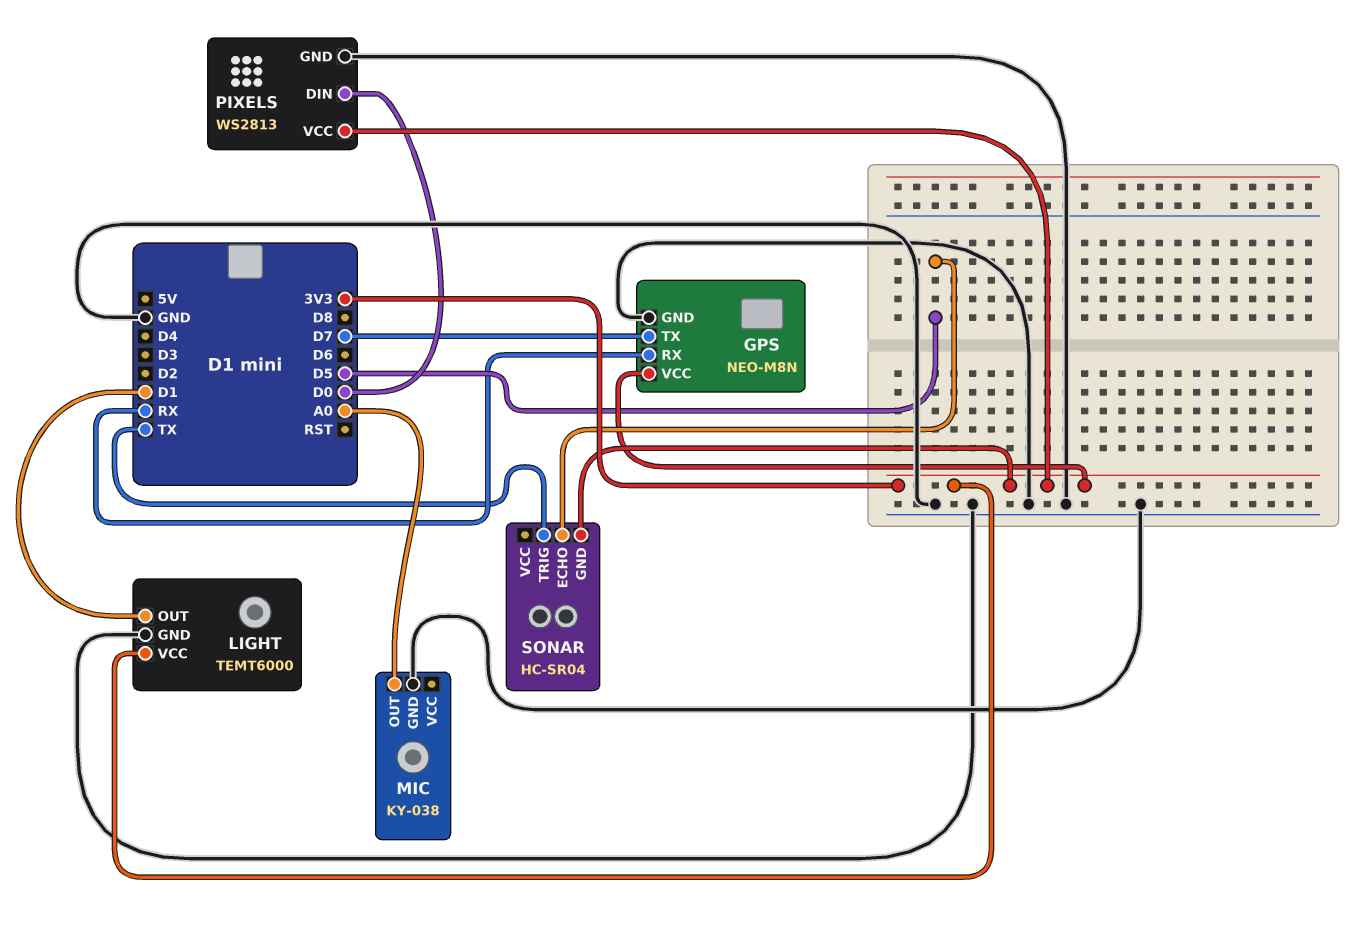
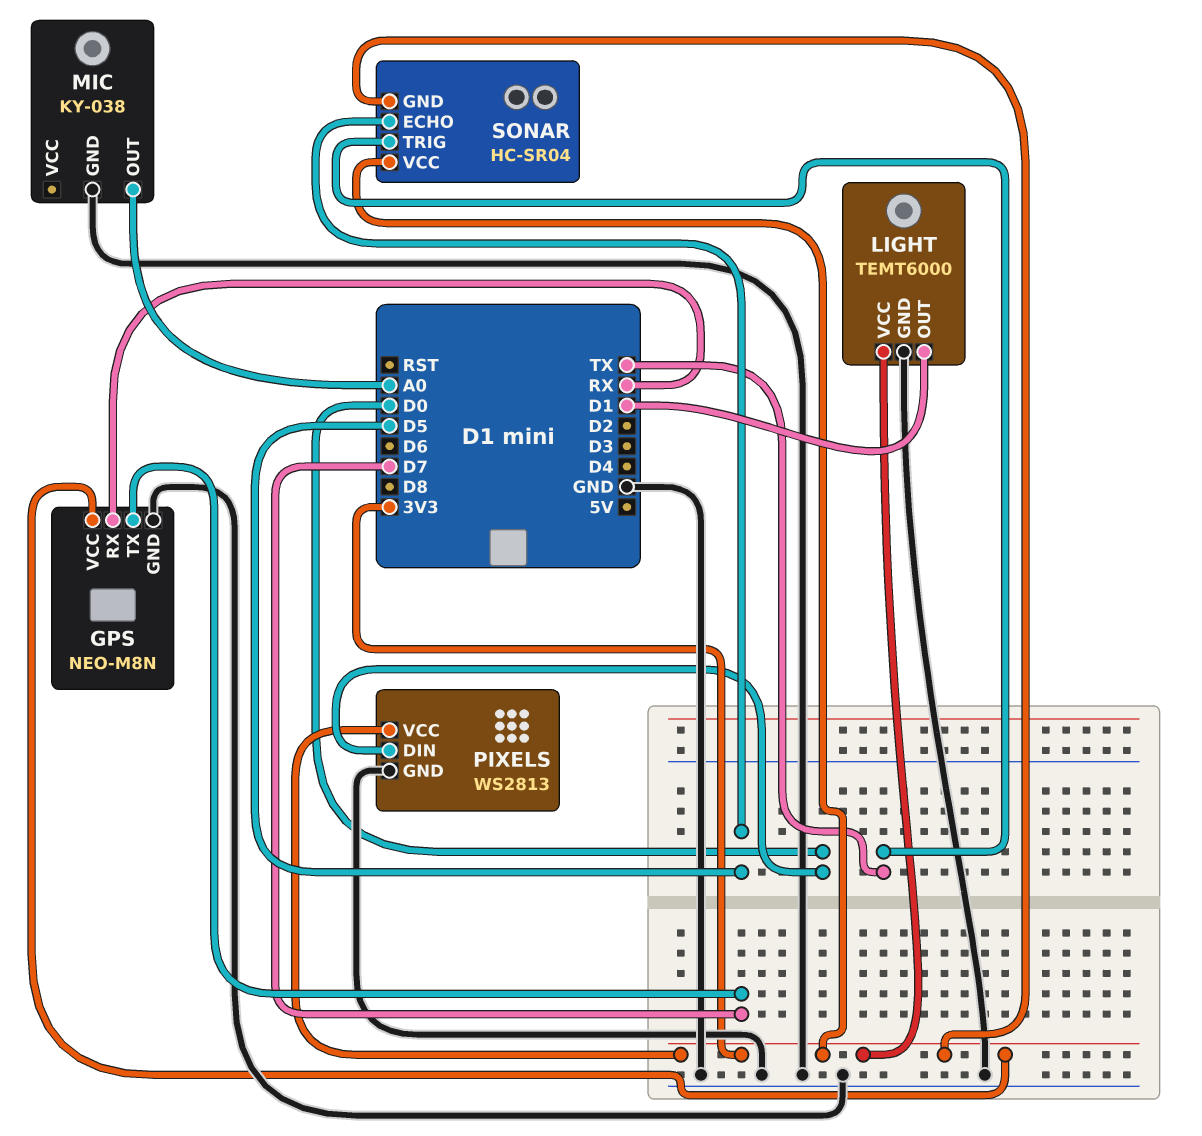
SONAR pin VCC: none -> 3V3

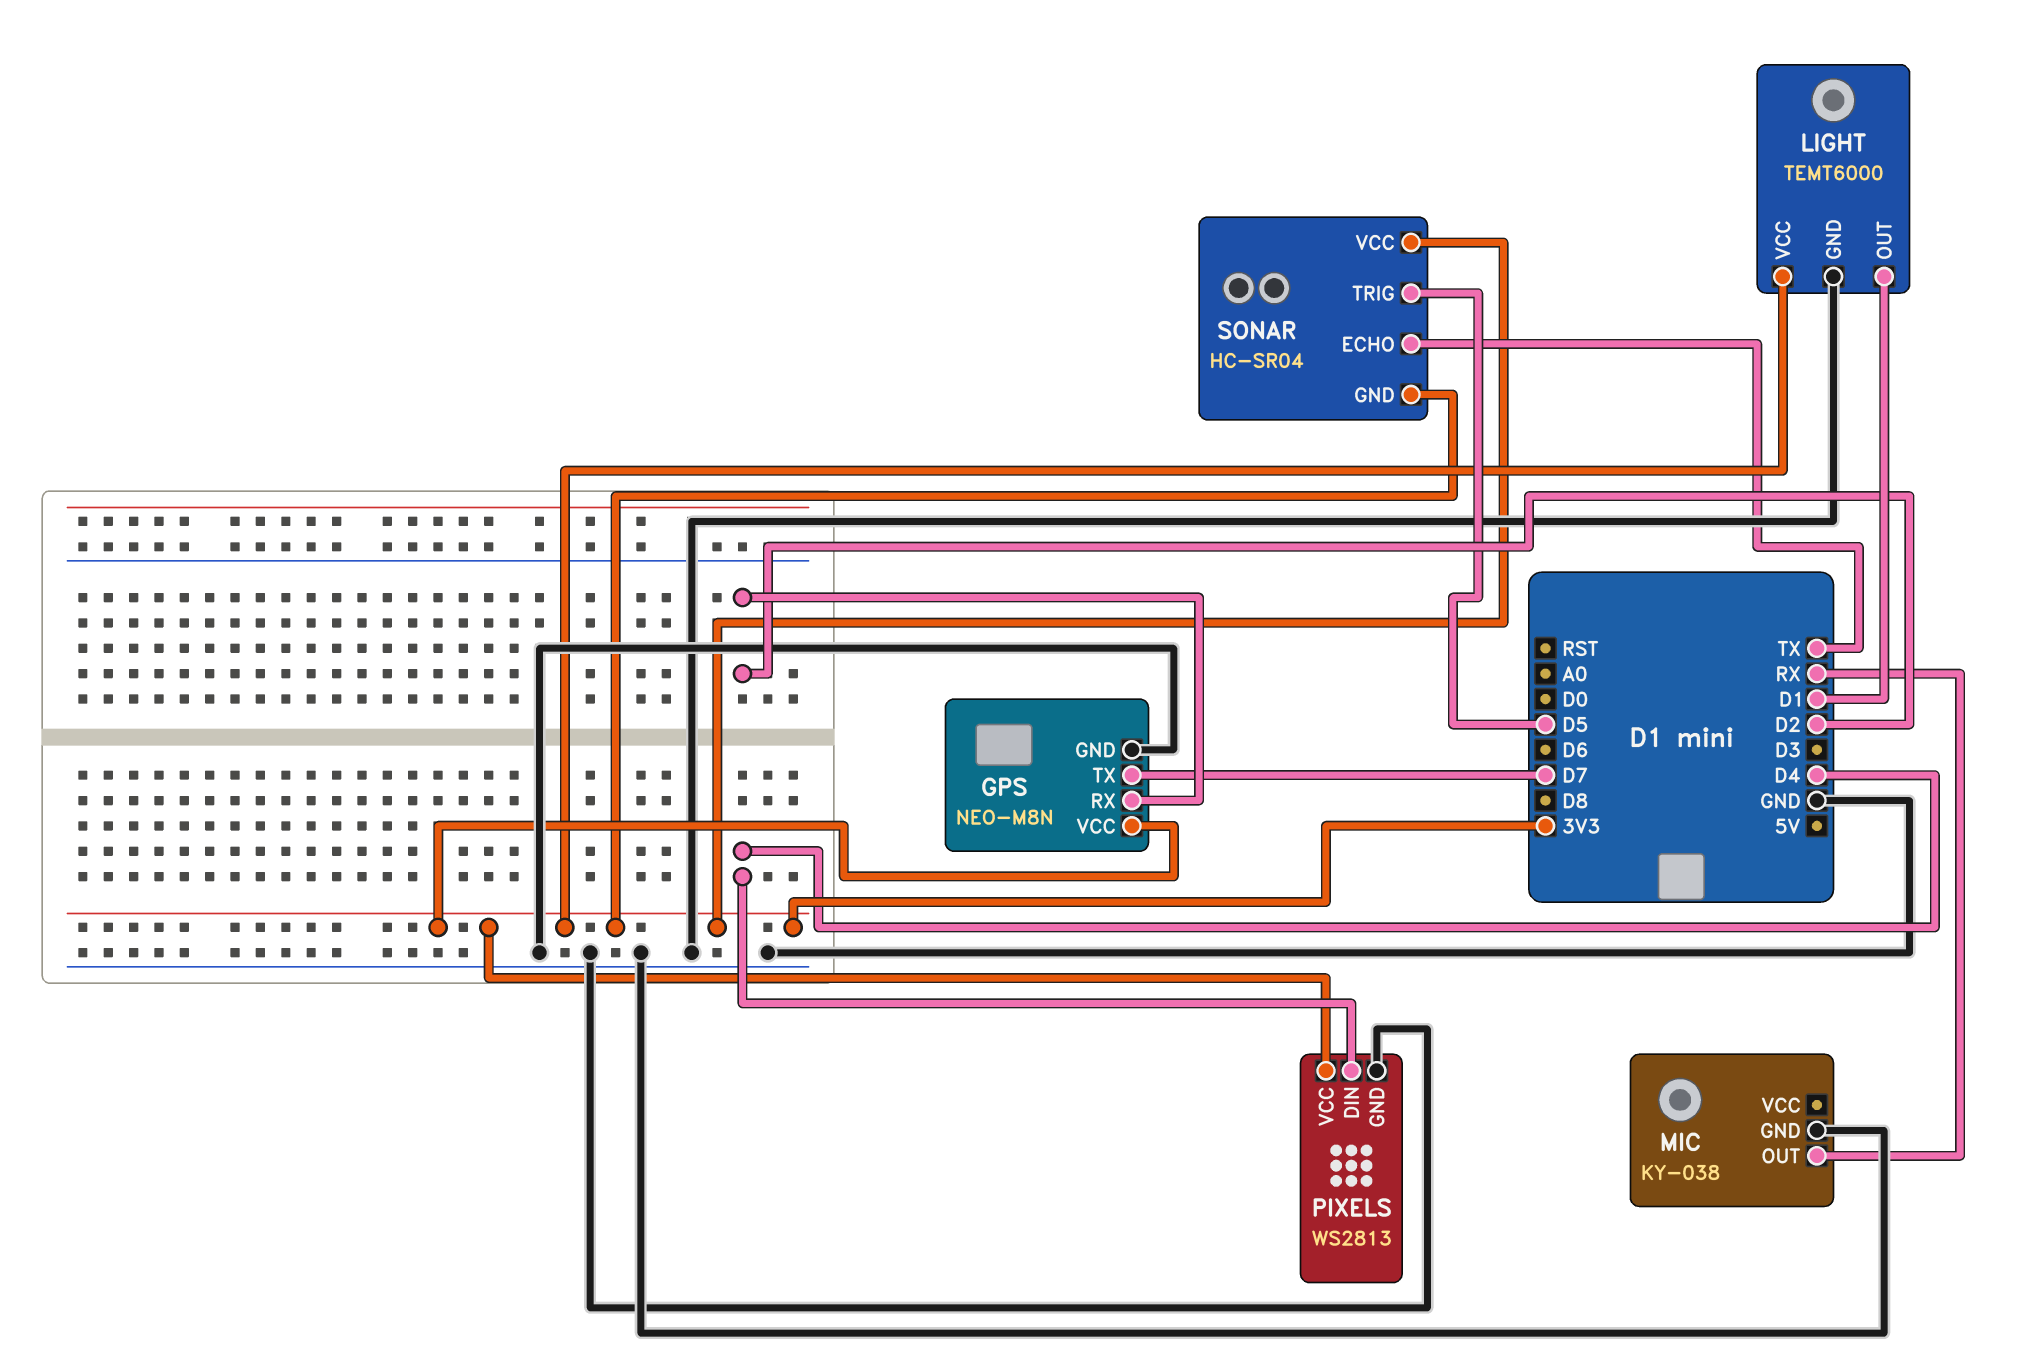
GPS pin RX: RX -> D2
MIC pin OUT: A0 -> RX
PIXELS pin DIN: D0 -> D4
SONAR pin ECHO: D5 -> TX
SONAR pin TRIG: TX -> D5

